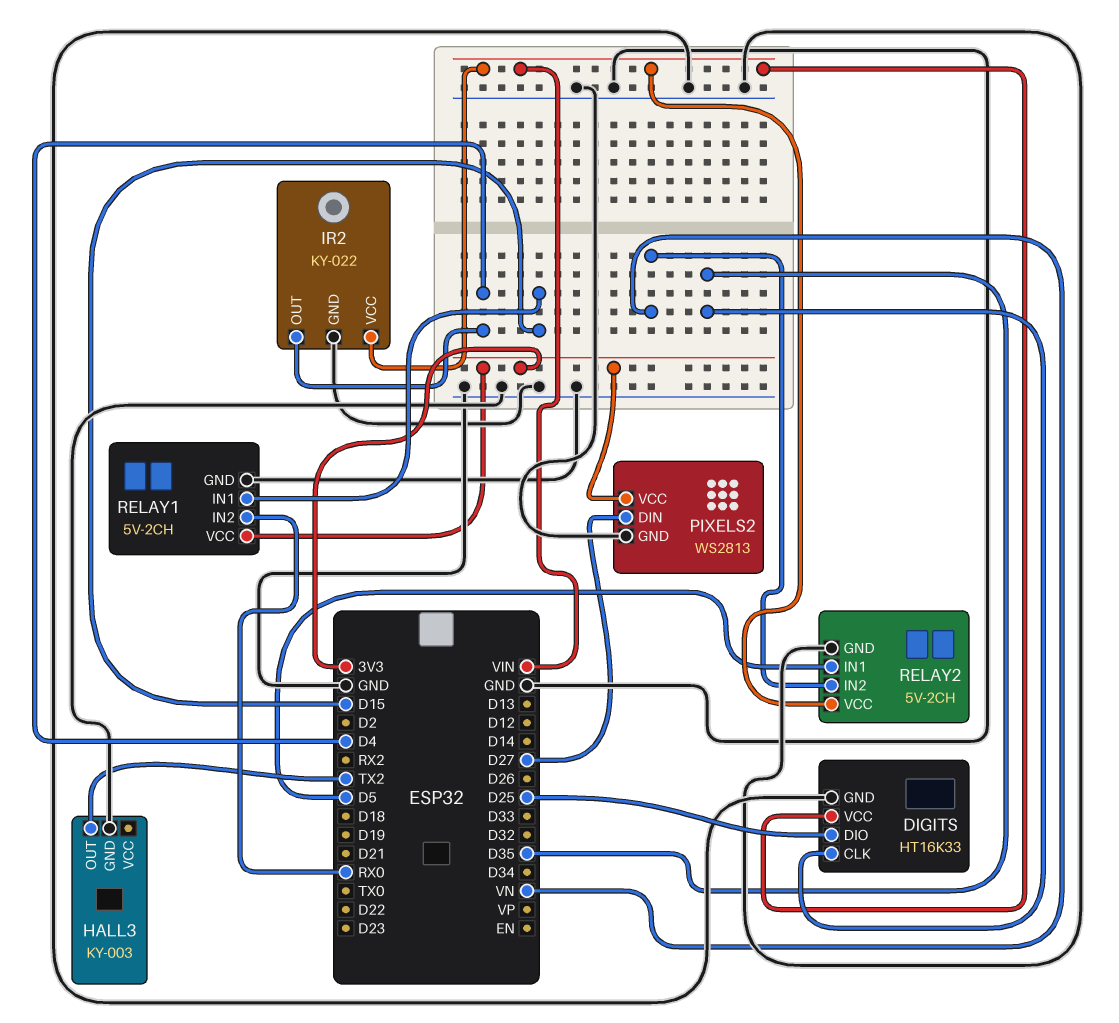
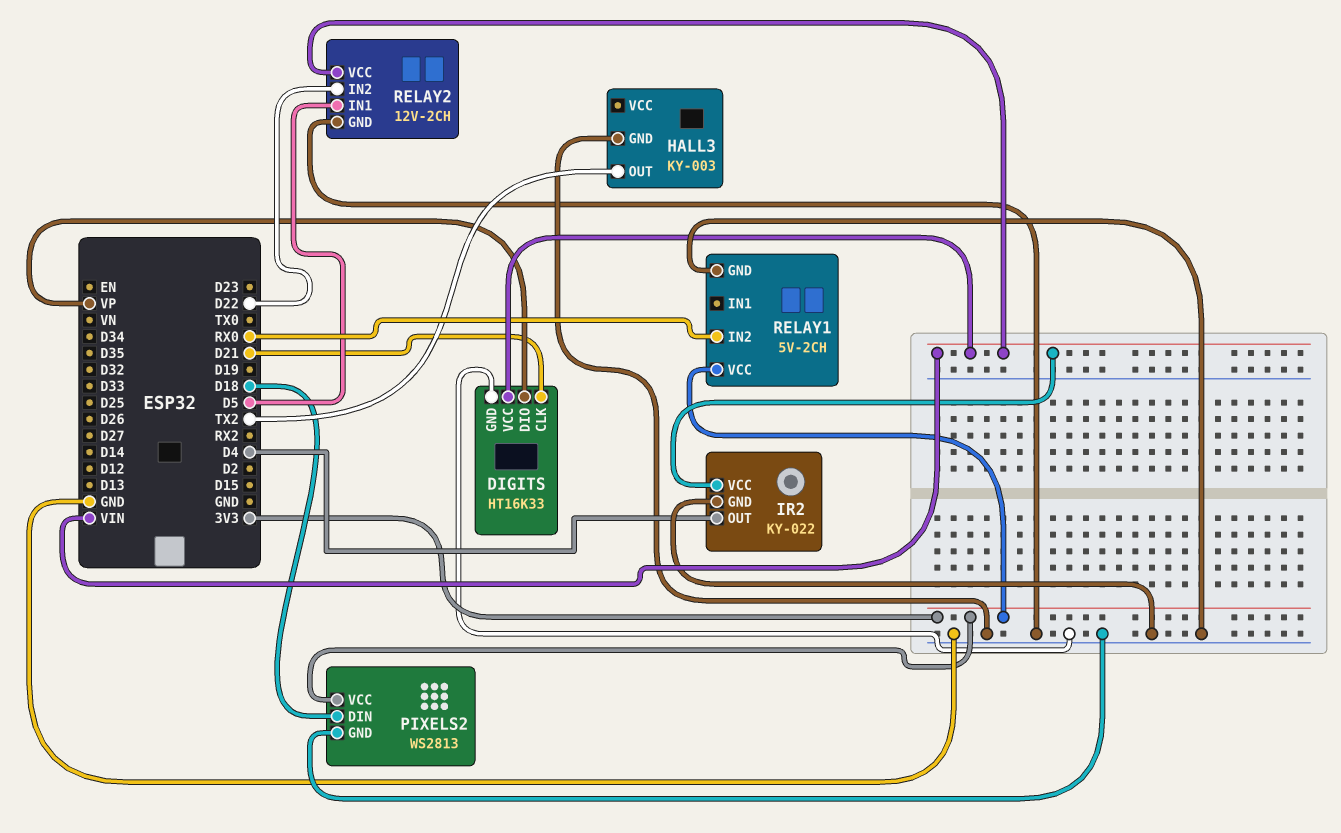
DIGITS pin CLK: D35 -> D21
DIGITS pin DIO: D25 -> VP
PIXELS2 pin DIN: D27 -> D18
RELAY1 pin IN1: D15 -> none
RELAY2: 5V-2CH -> 12V-2CH
RELAY2 pin IN2: VN -> D22

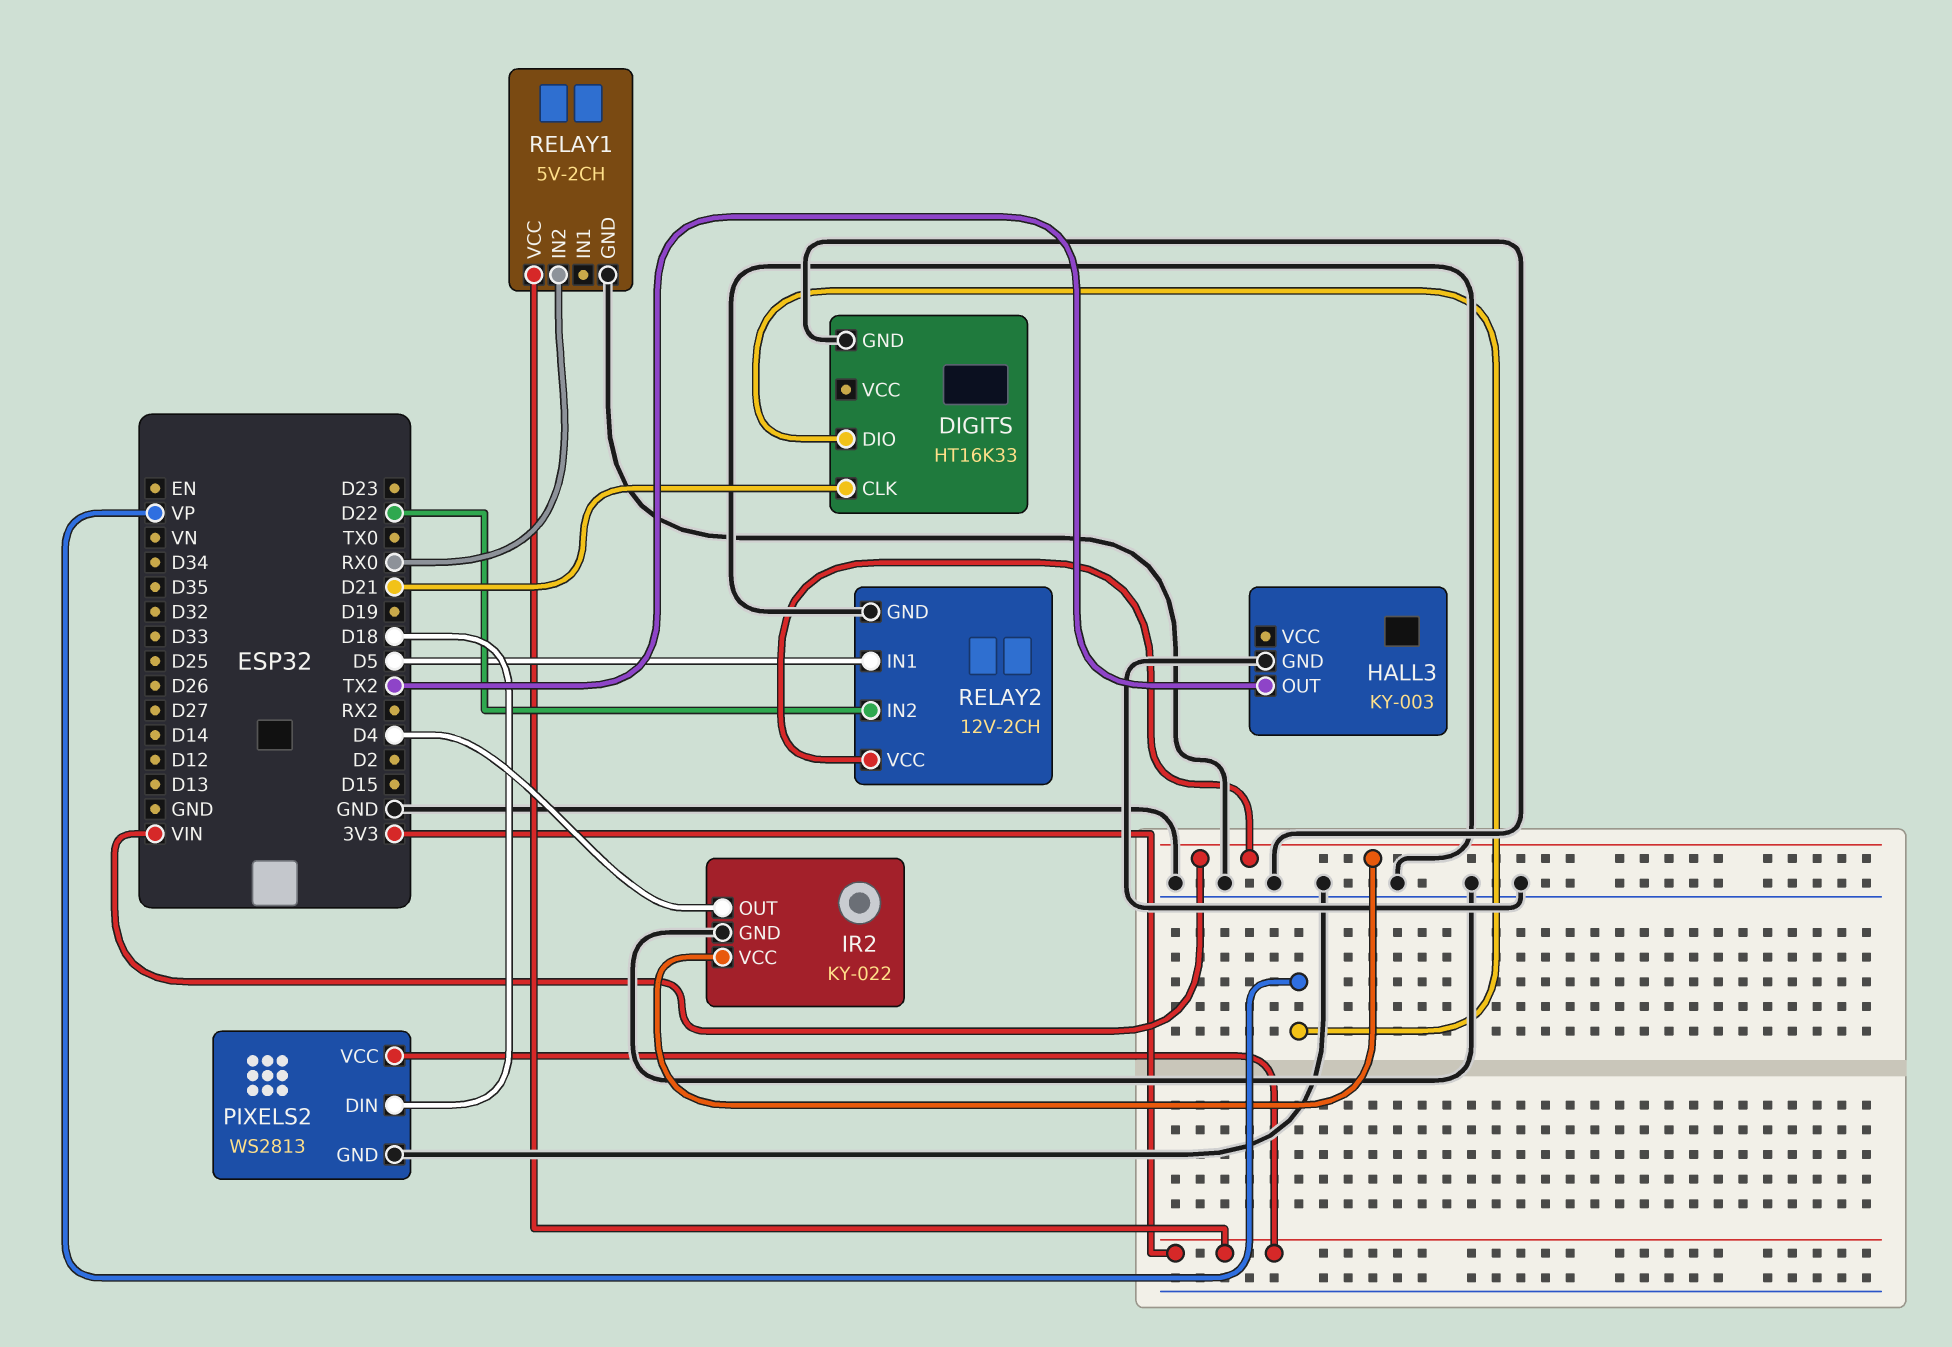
DIGITS pin VCC: VIN -> none

